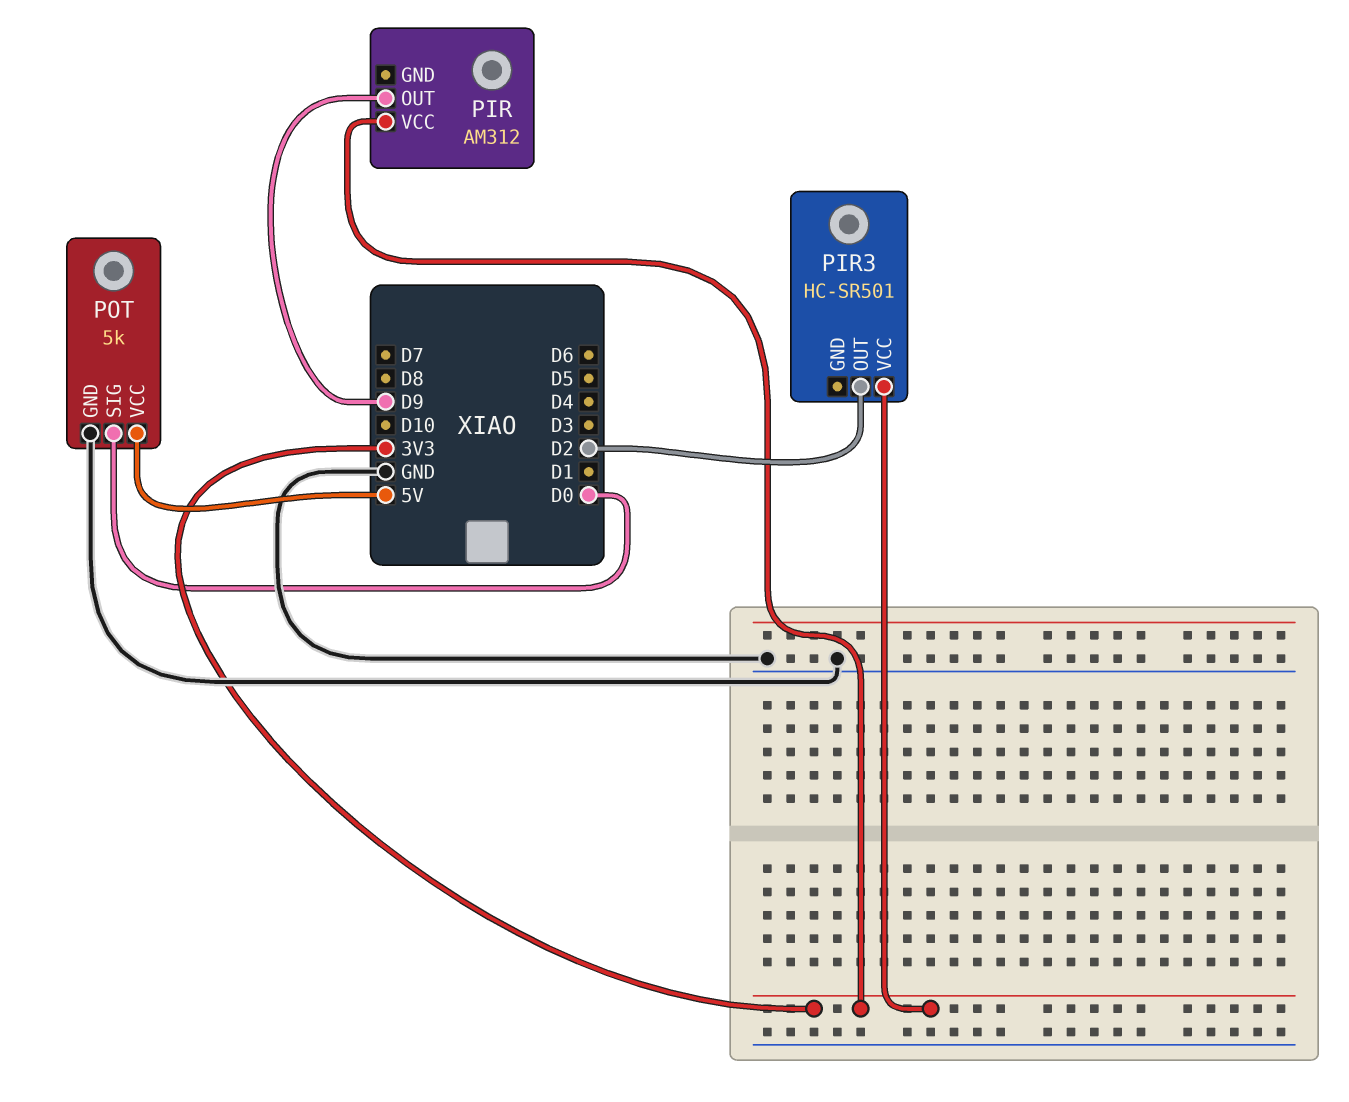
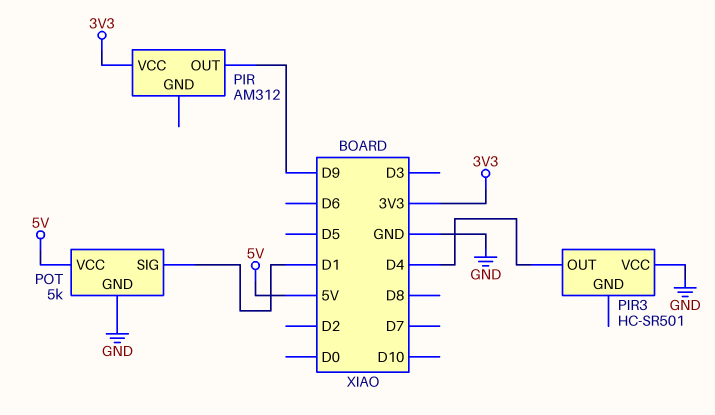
PIR3 pin OUT: D2 -> D4
PIR3 pin VCC: 3V3 -> GND
POT pin SIG: D0 -> D1

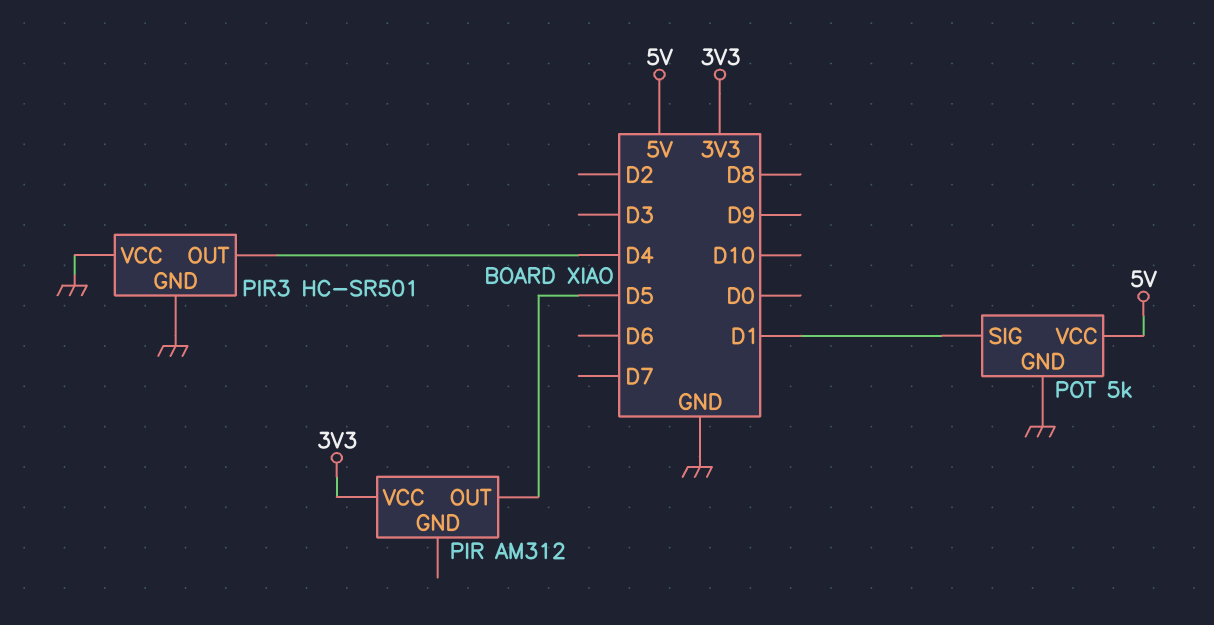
PIR pin OUT: D9 -> D5
PIR3 pin GND: none -> GND

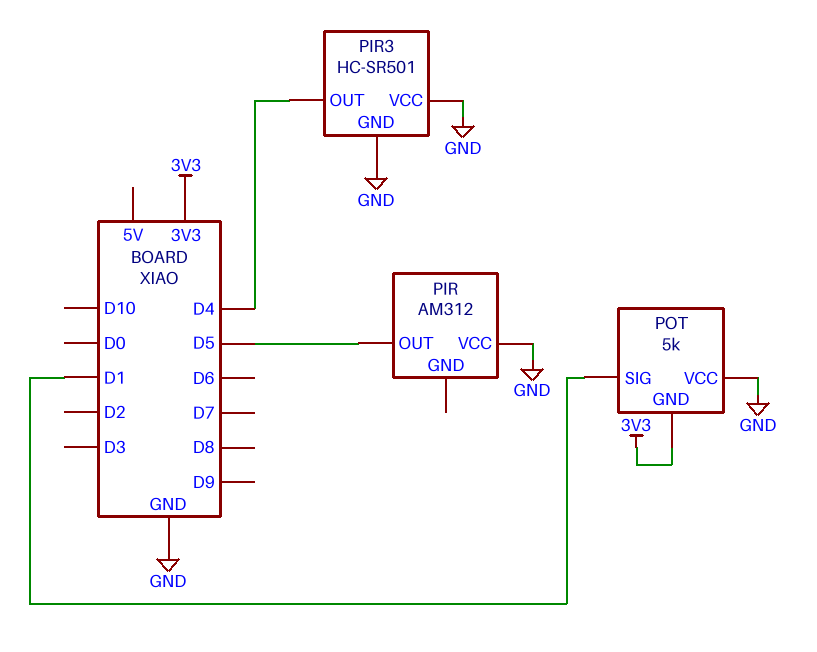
PIR pin VCC: 3V3 -> GND
POT pin GND: GND -> 3V3
POT pin VCC: 5V -> GND

